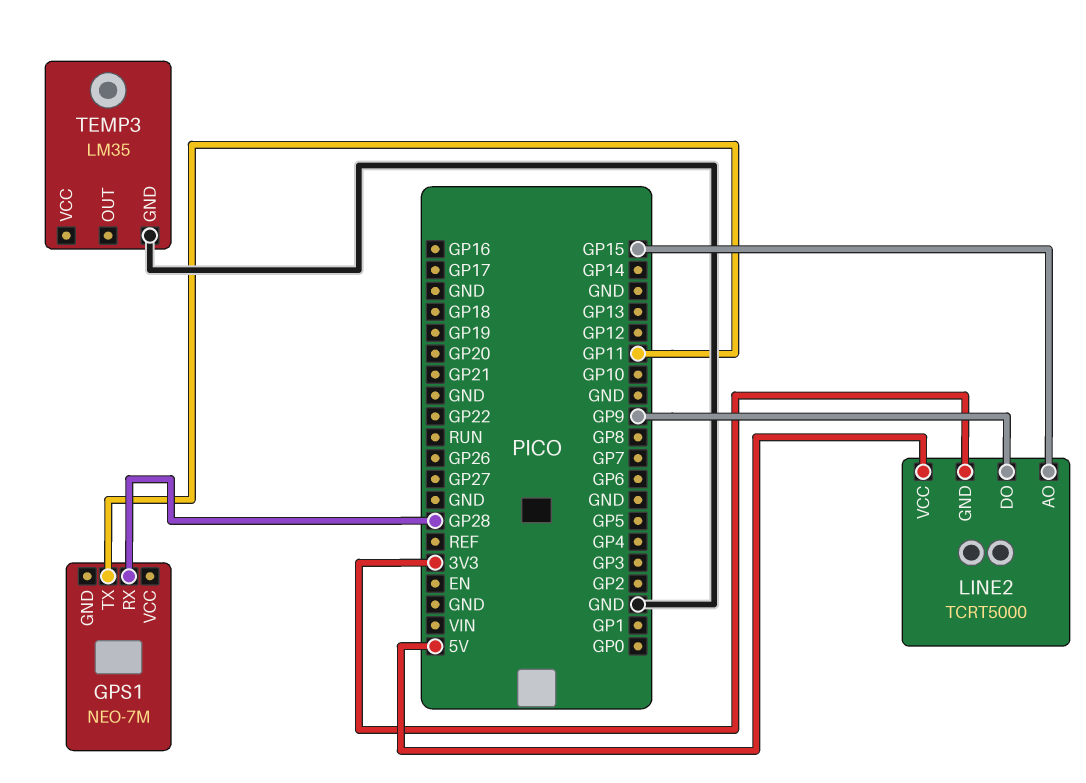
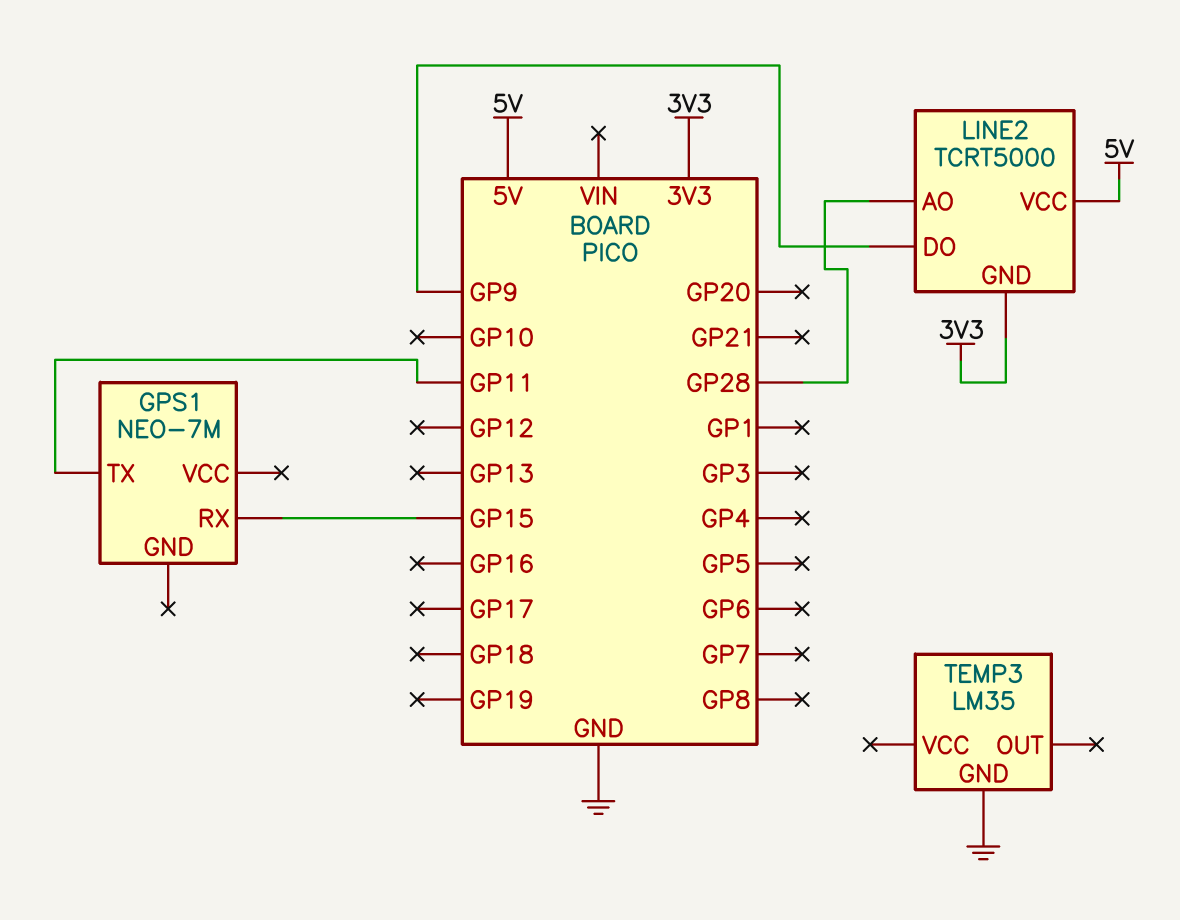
GPS1 pin RX: GP28 -> GP15
LINE2 pin AO: GP15 -> GP28

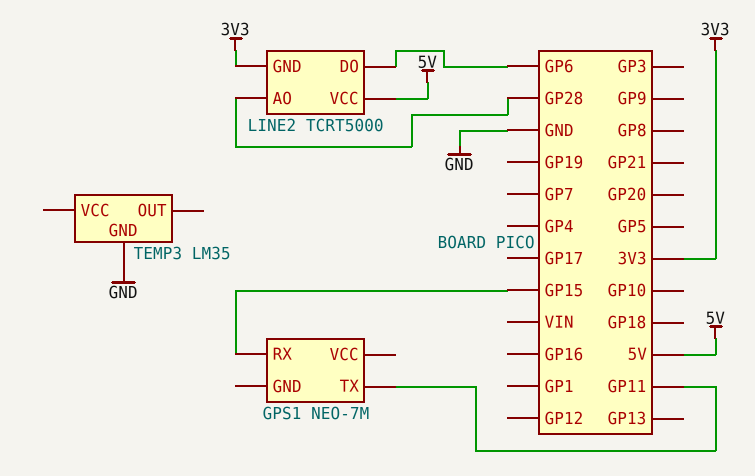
LINE2 pin DO: GP9 -> GP6

